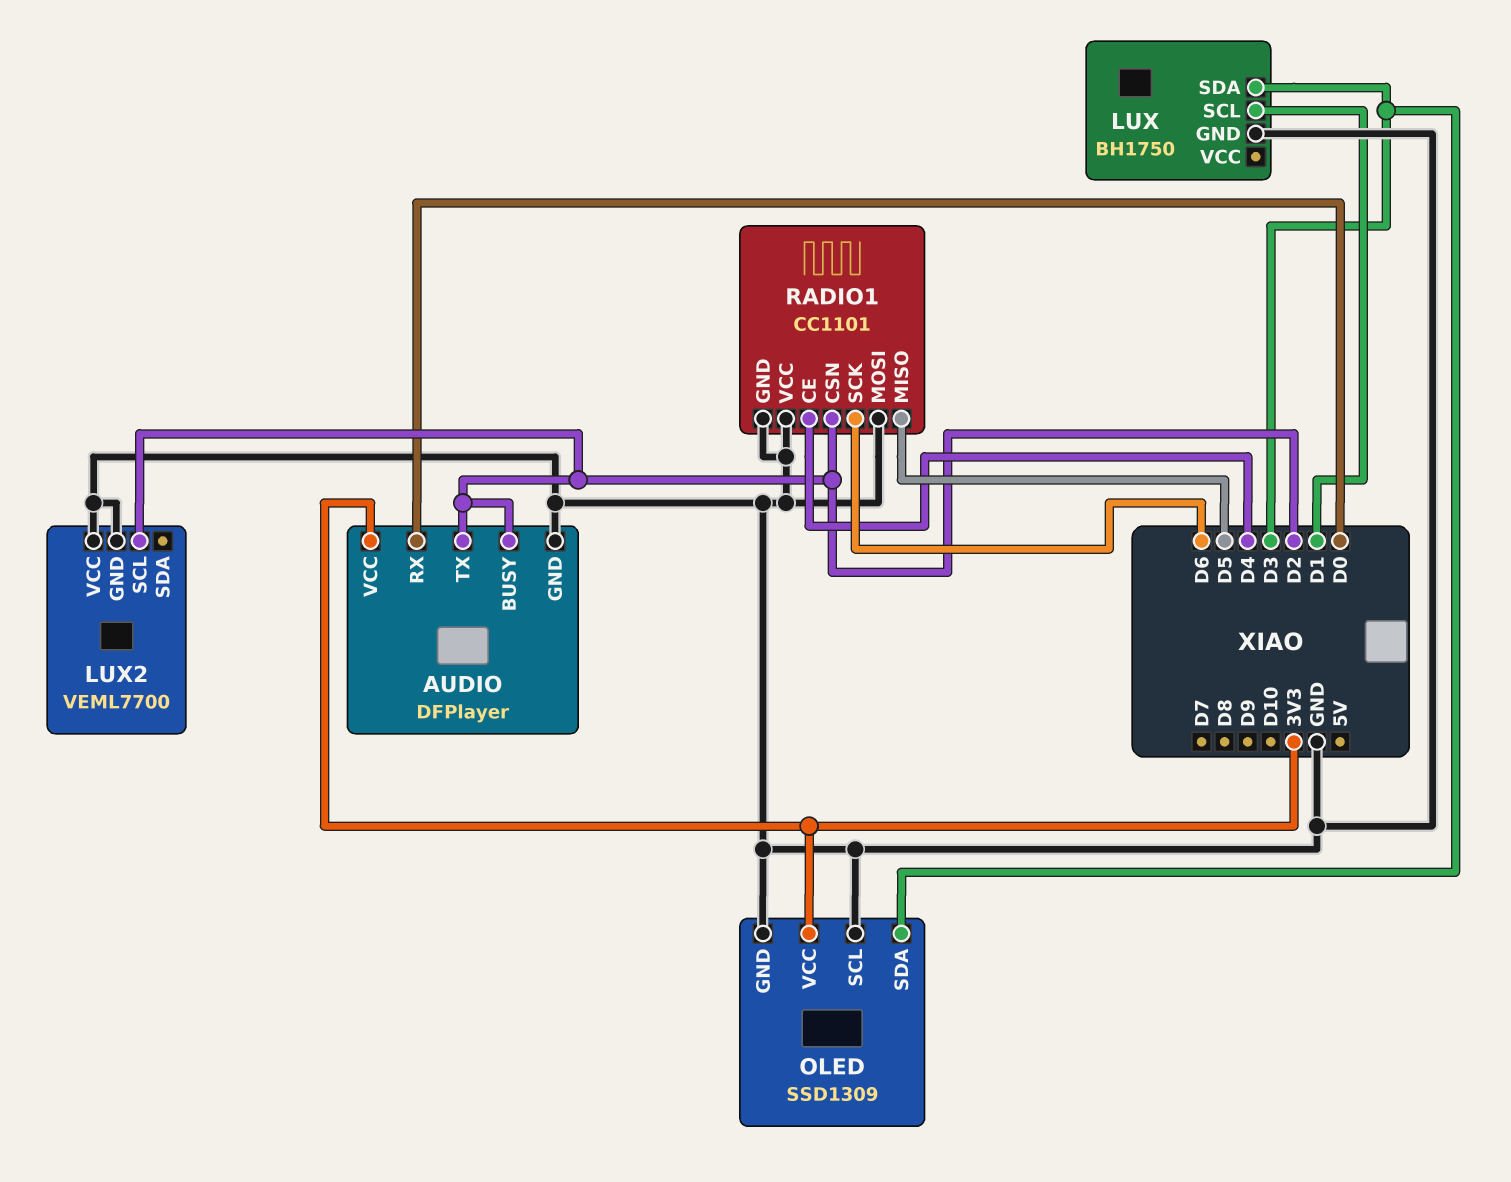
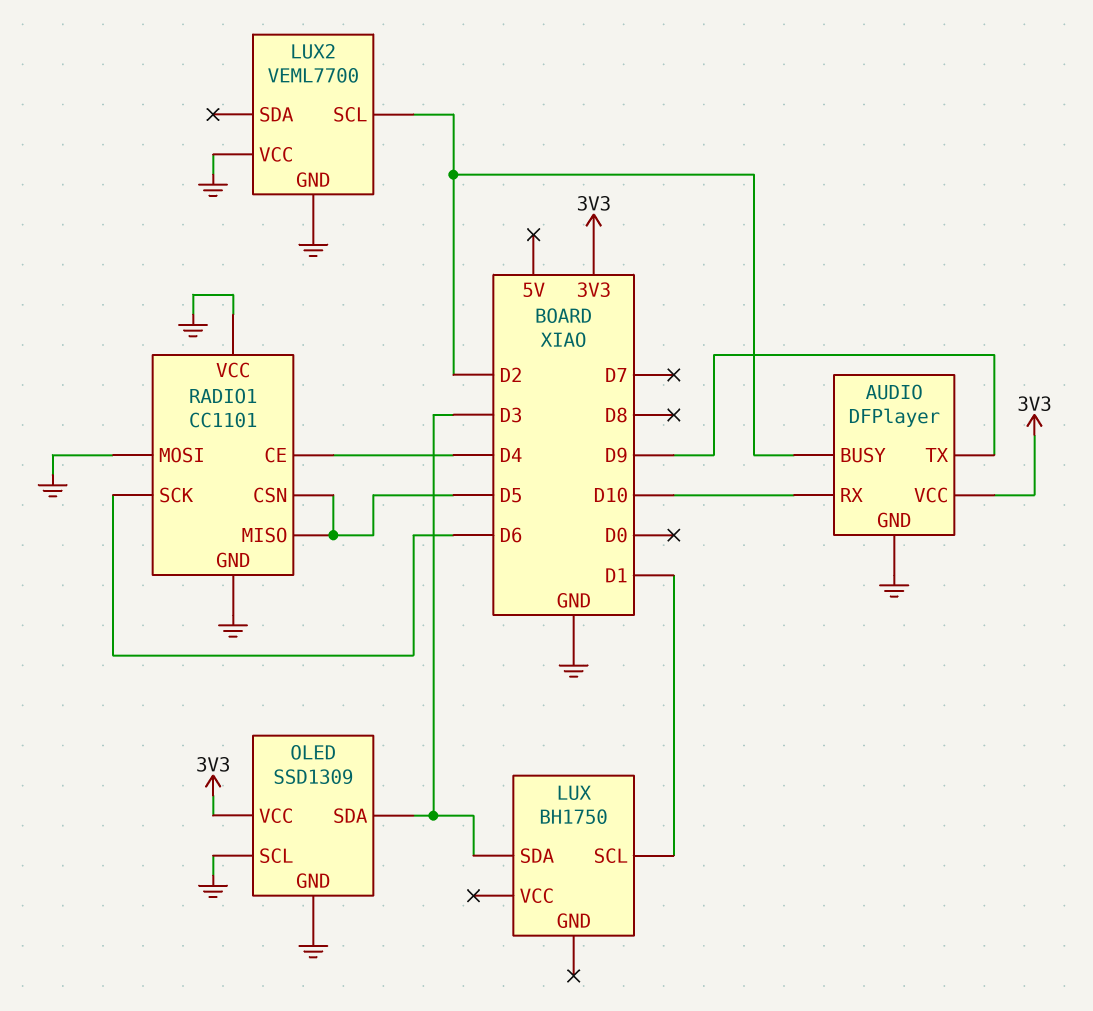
AUDIO pin RX: D0 -> D10
AUDIO pin TX: D2 -> D9
LUX pin GND: GND -> none
RADIO1 pin CSN: D2 -> D5

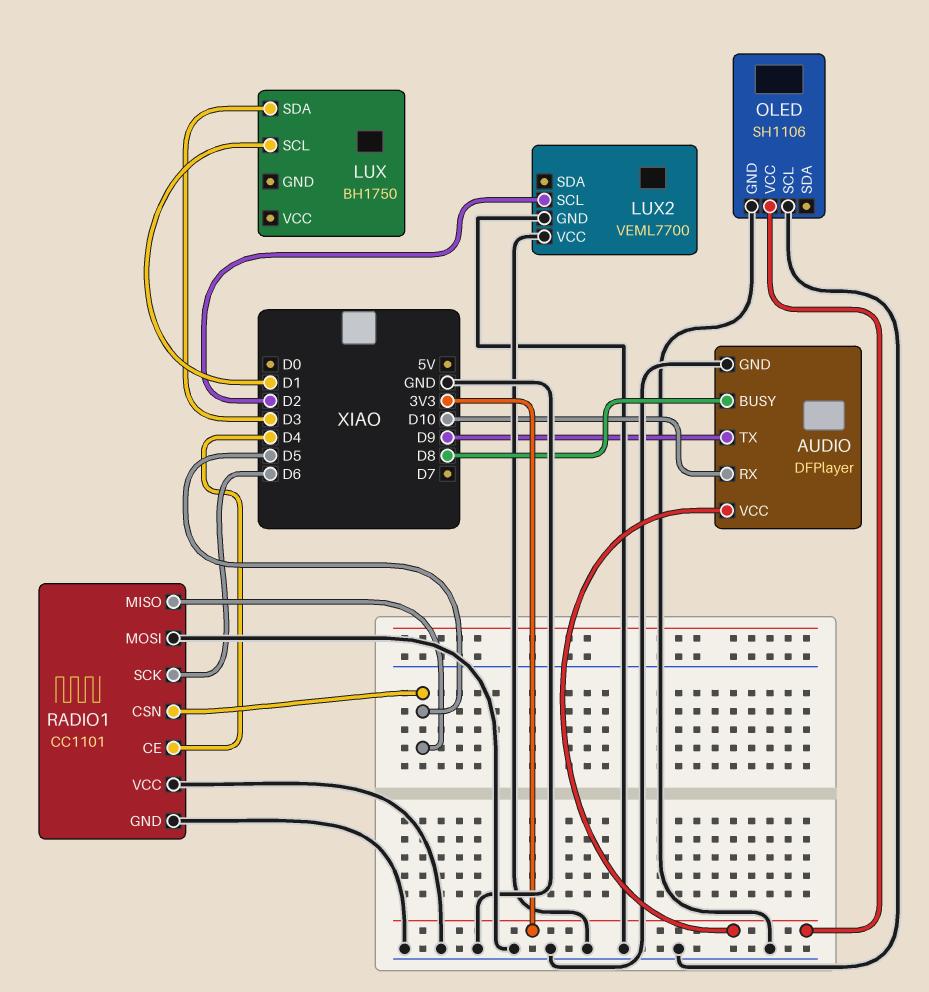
AUDIO pin BUSY: D2 -> D8
OLED: SSD1309 -> SH1106
OLED pin SDA: D3 -> none

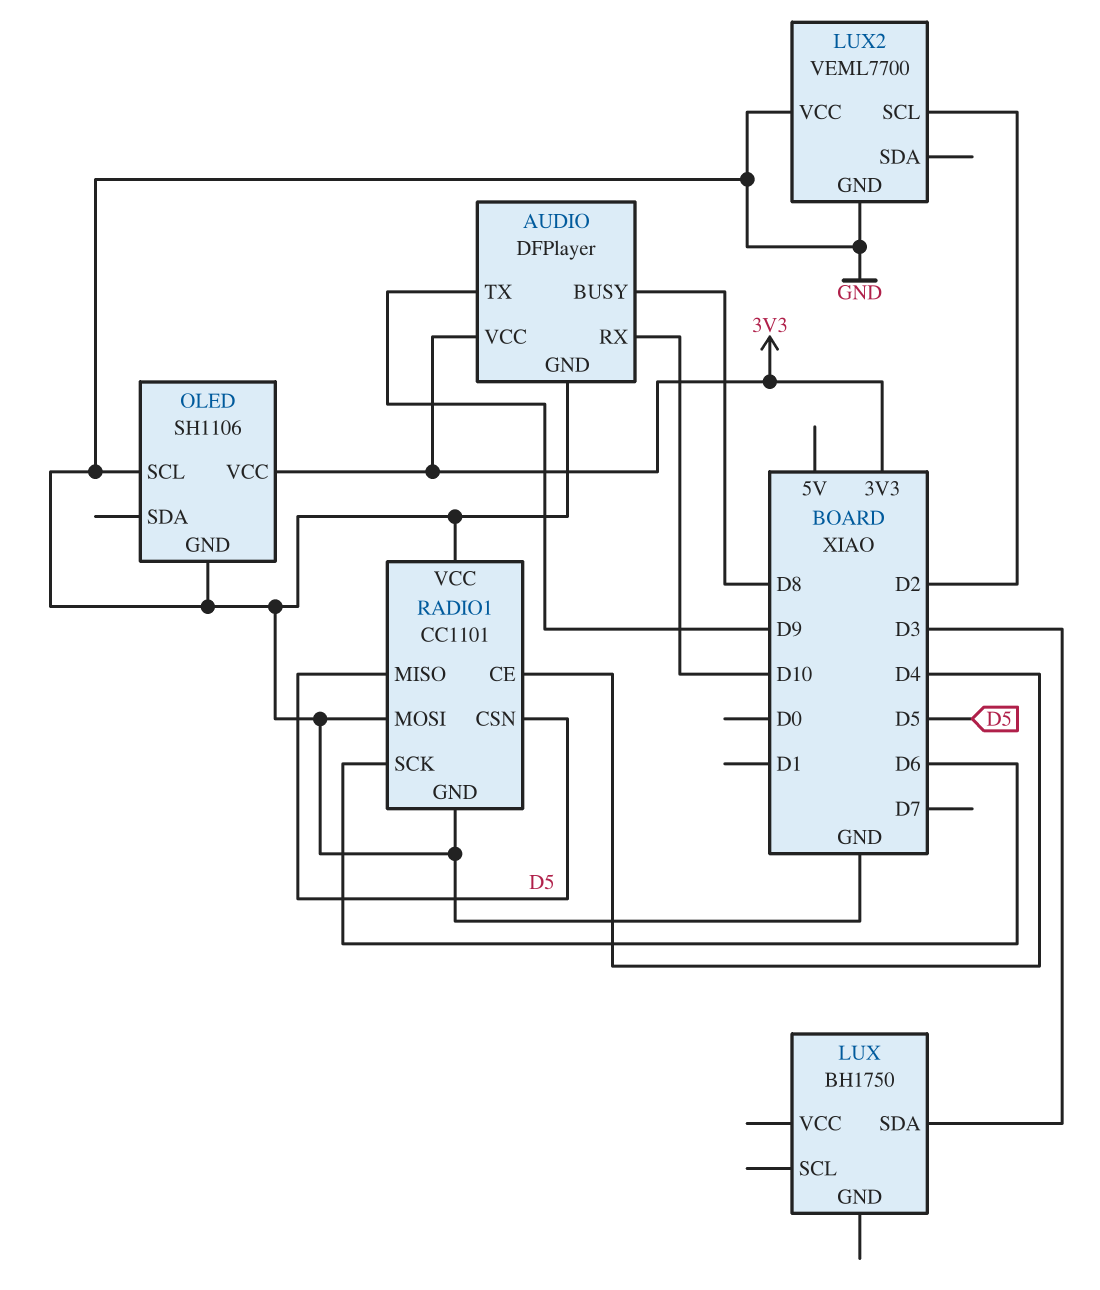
LUX pin SCL: D1 -> none

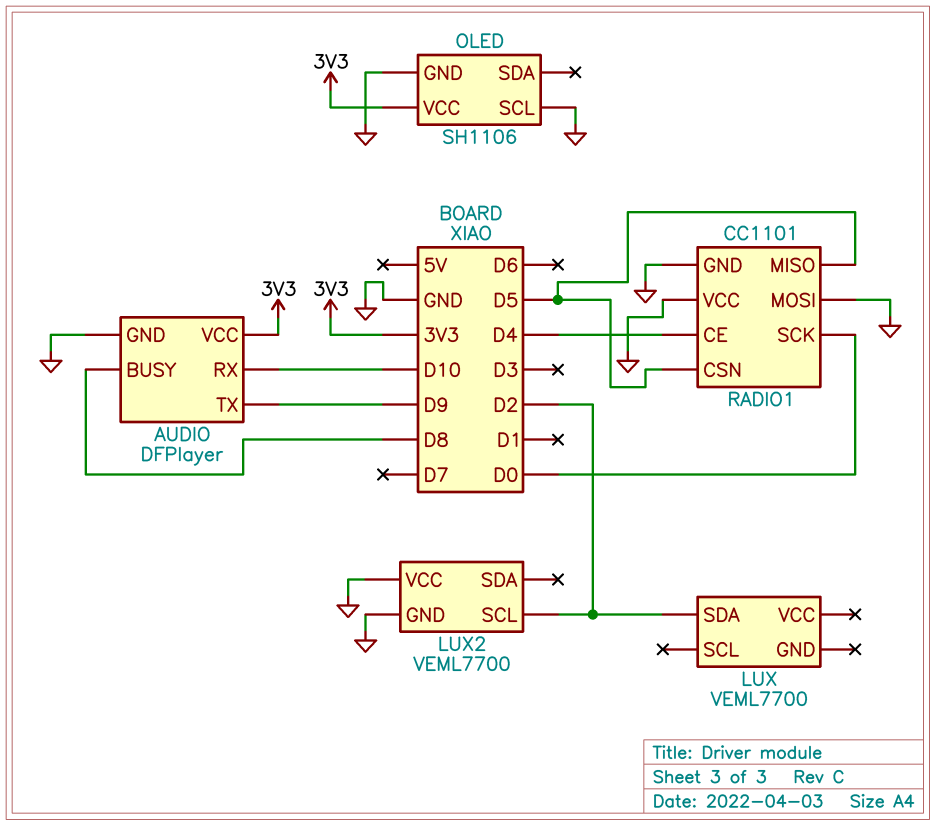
LUX: BH1750 -> VEML7700
LUX pin SDA: D3 -> D2
RADIO1 pin SCK: D6 -> D0

